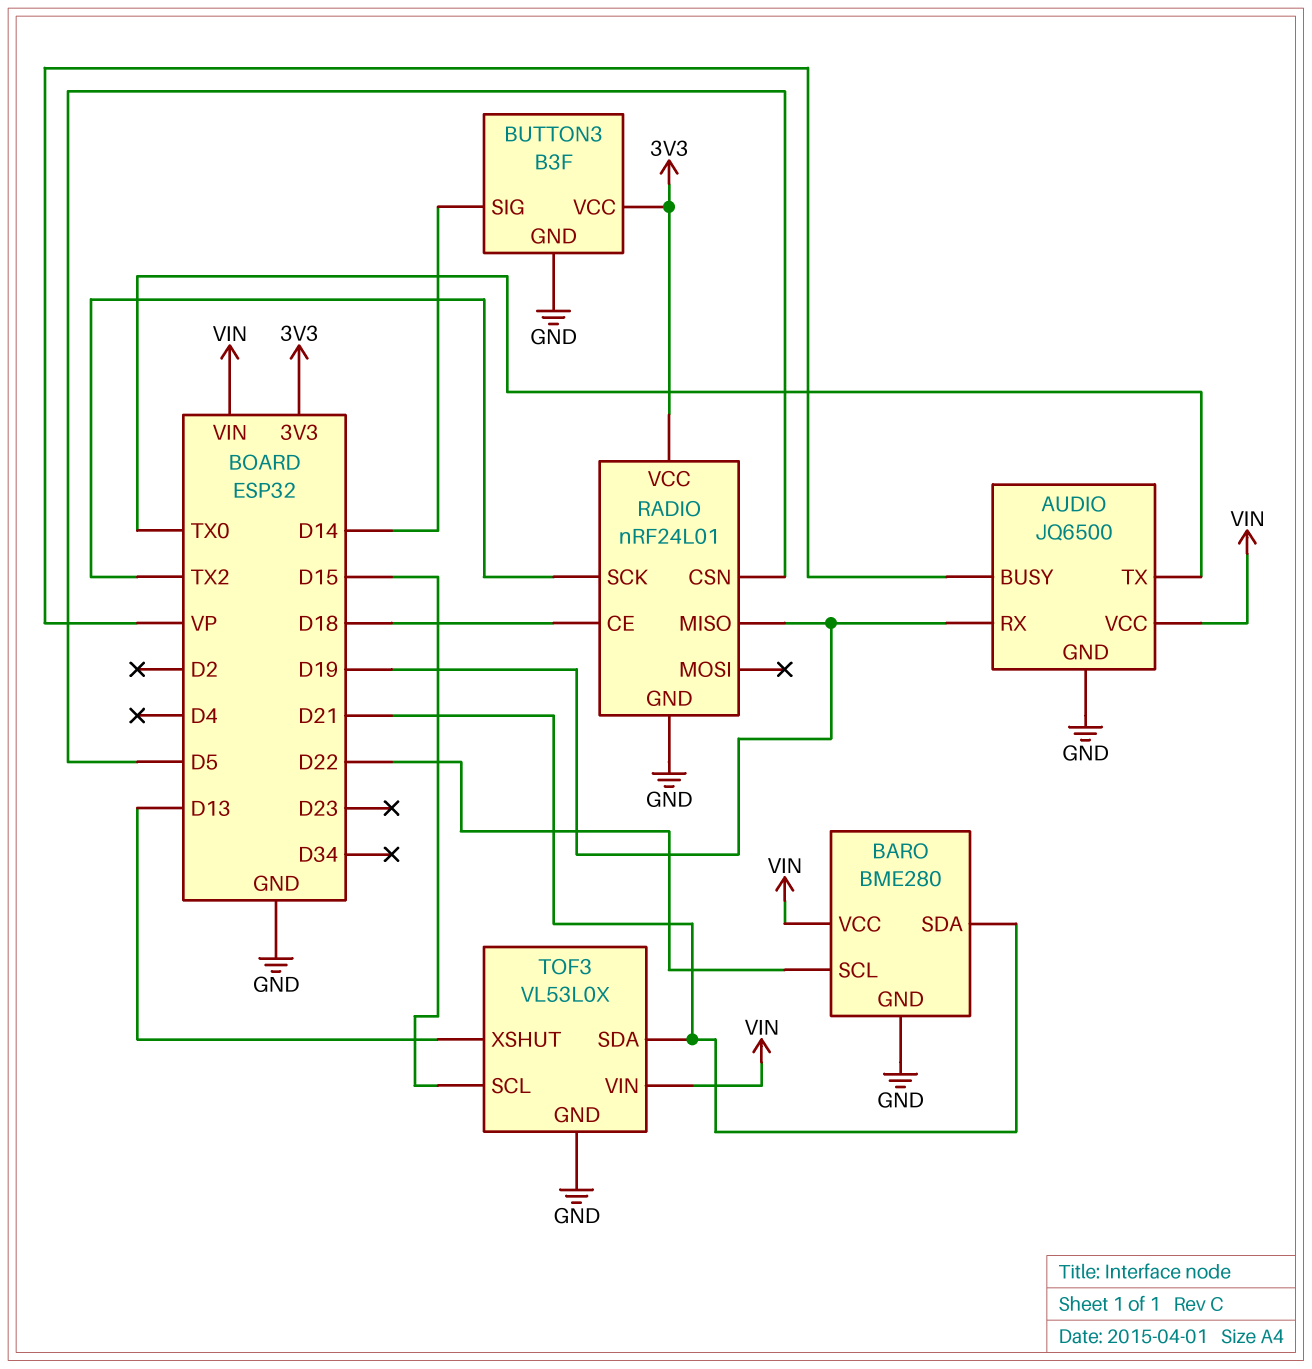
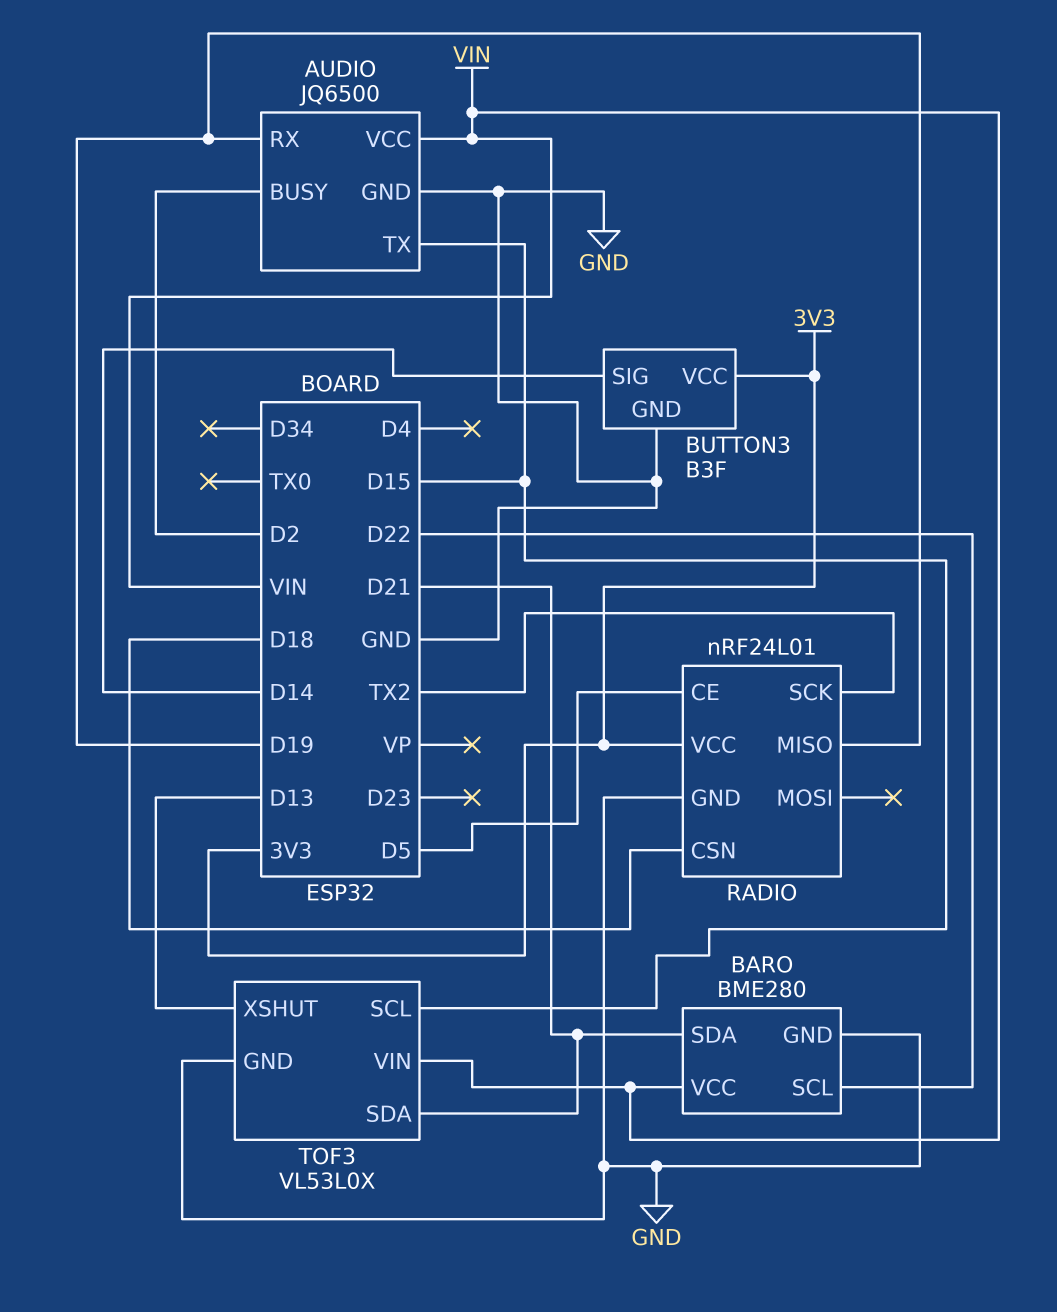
AUDIO pin BUSY: VP -> D2
AUDIO pin TX: TX0 -> D15
RADIO pin CE: D18 -> D5
RADIO pin CSN: D5 -> D18

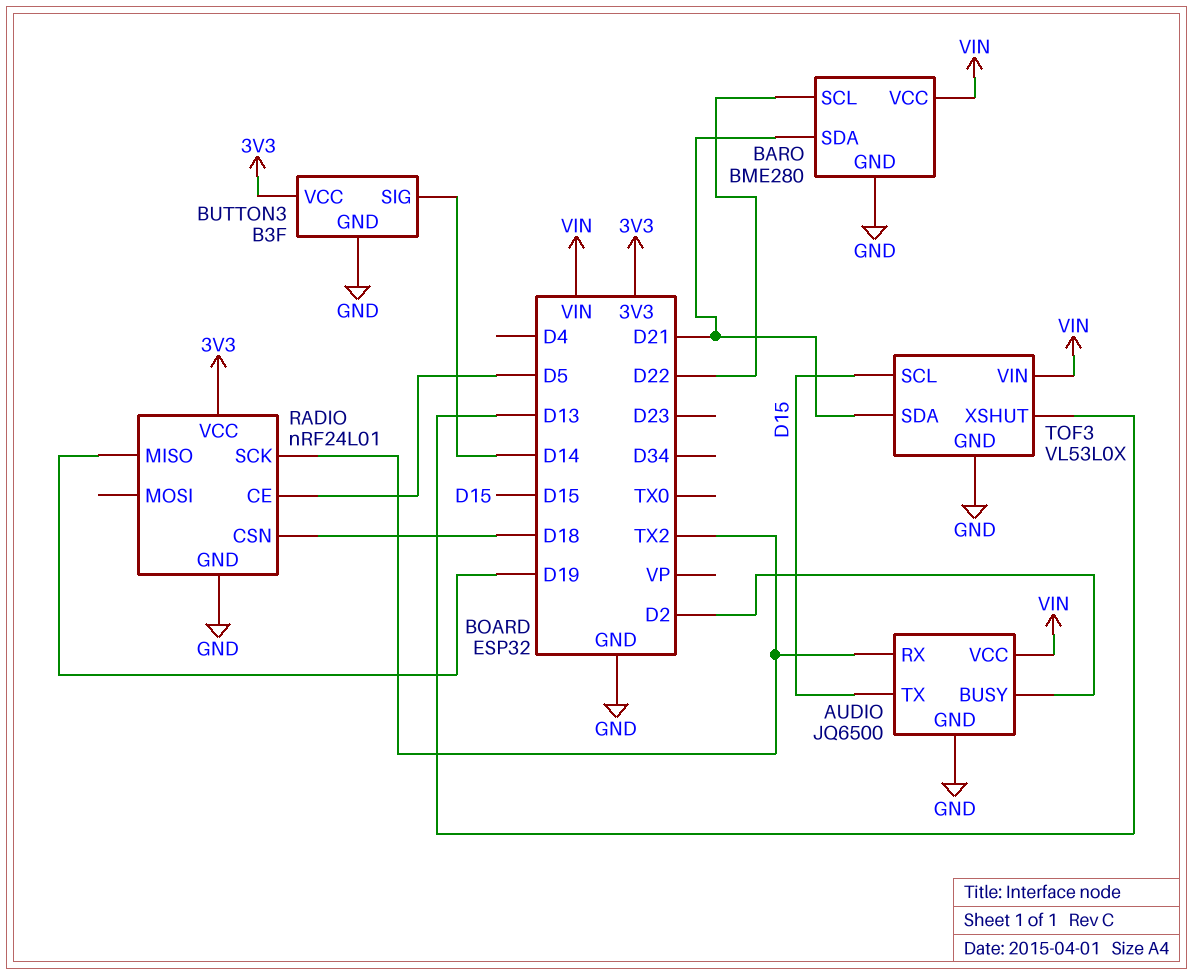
AUDIO pin RX: D19 -> TX2

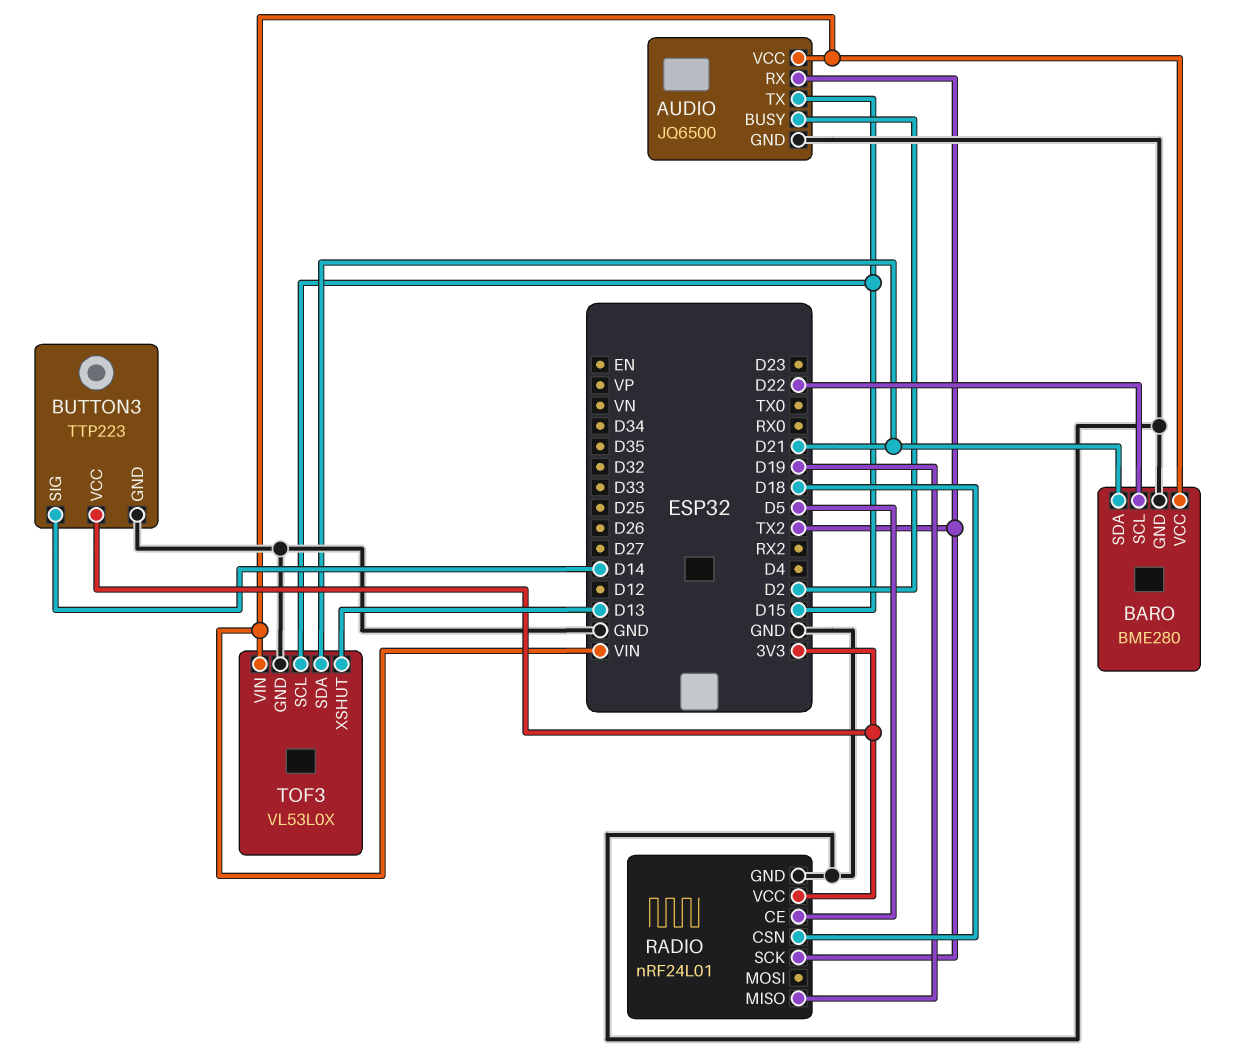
BUTTON3: B3F -> TTP223

